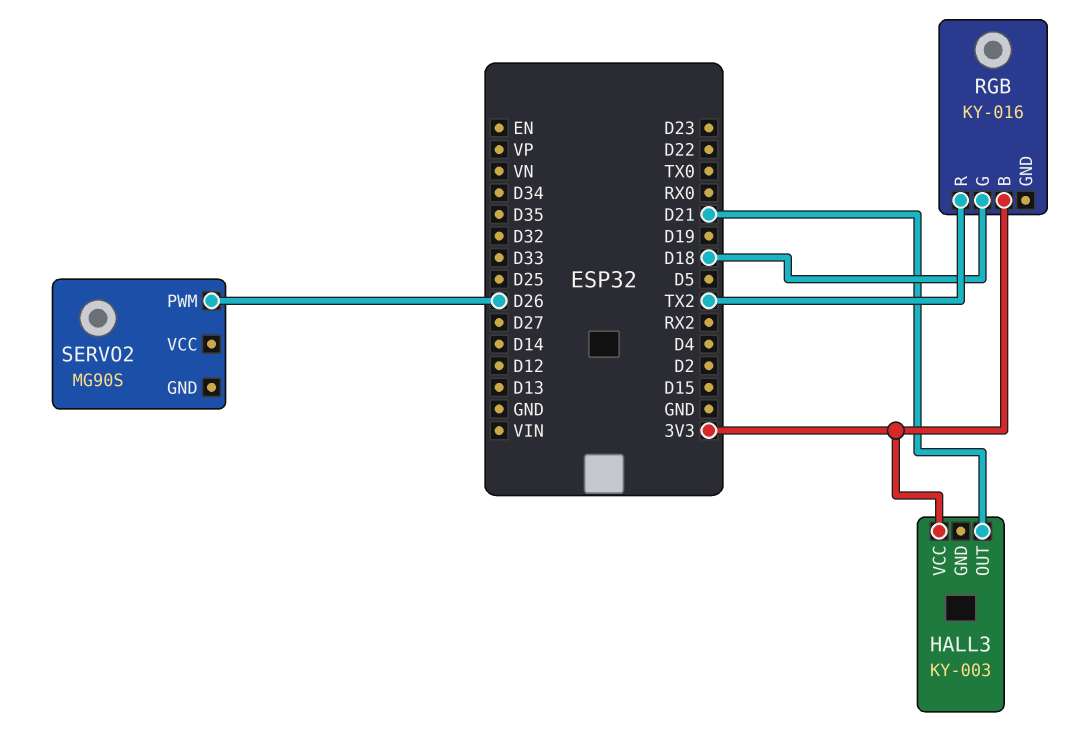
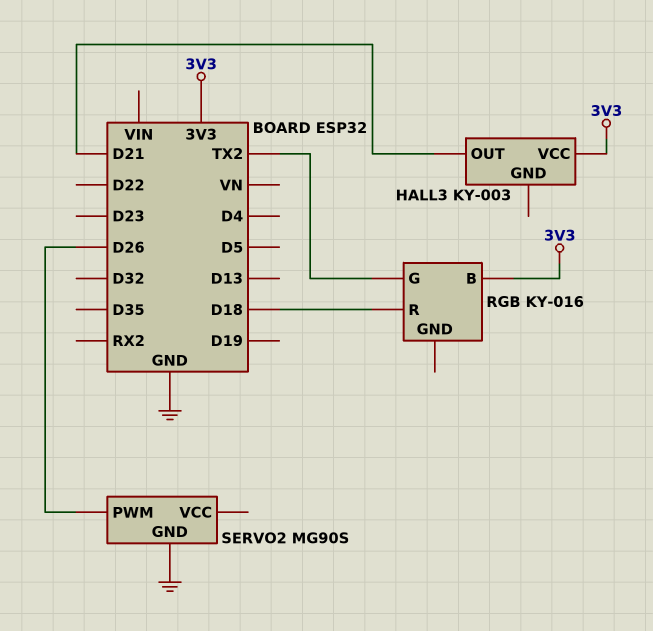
RGB pin G: D18 -> TX2
RGB pin R: TX2 -> D18
SERVO2 pin GND: none -> GND

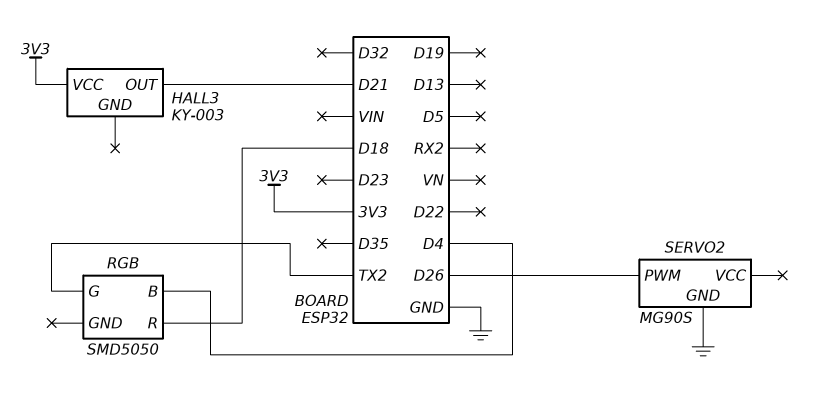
RGB: KY-016 -> SMD5050
RGB pin B: 3V3 -> D4

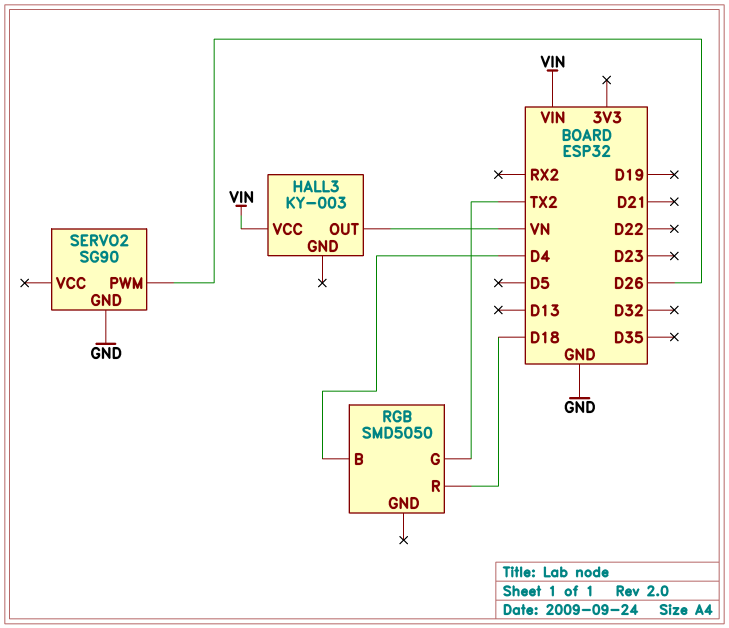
HALL3 pin OUT: D21 -> VN
HALL3 pin VCC: 3V3 -> VIN
SERVO2: MG90S -> SG90

